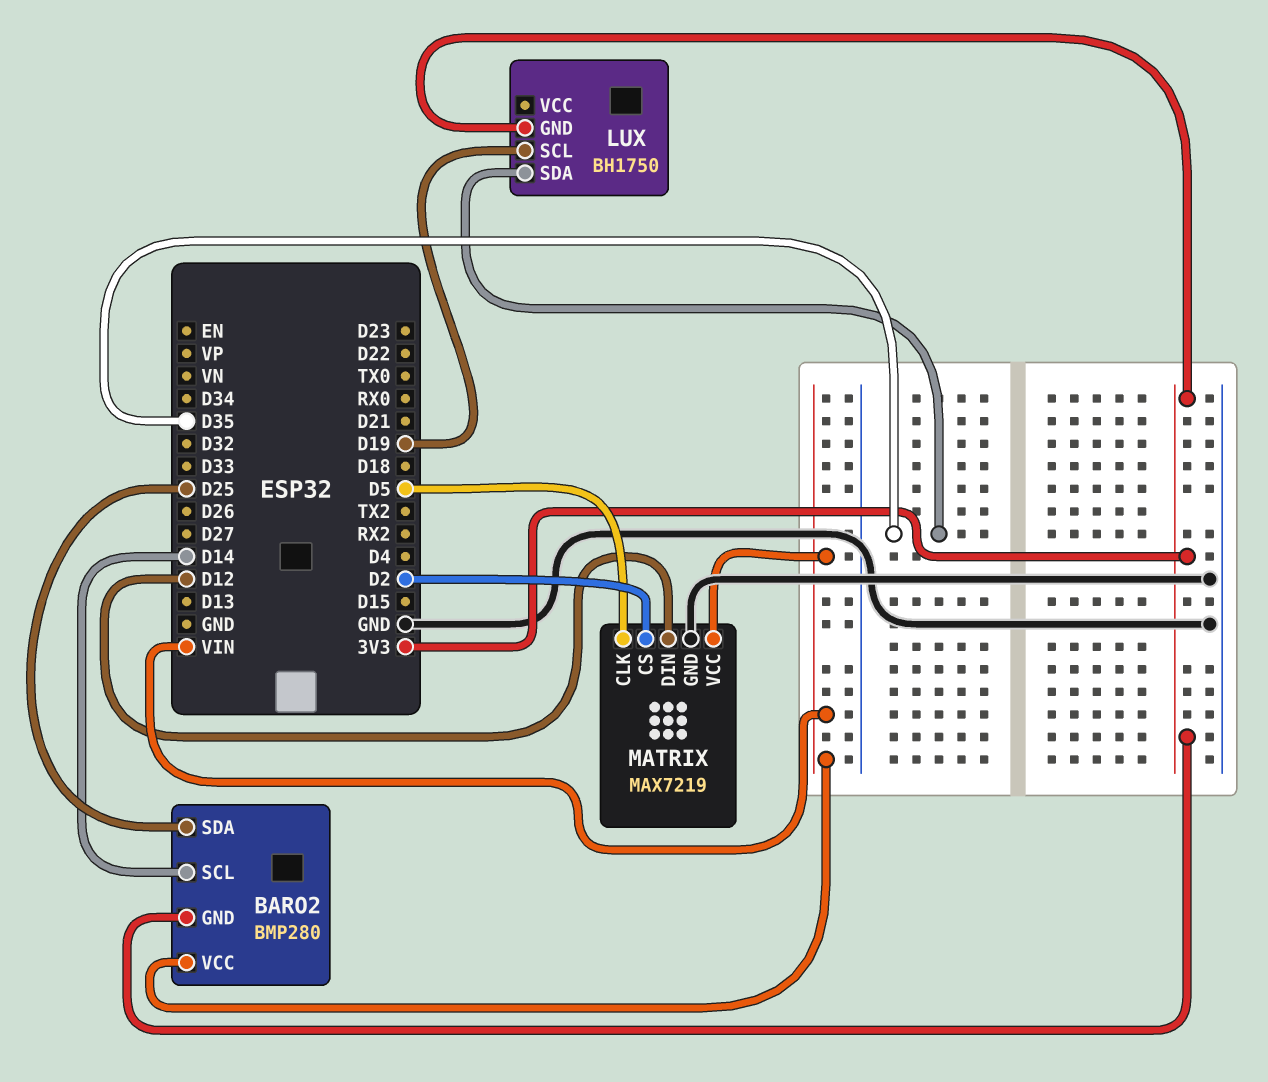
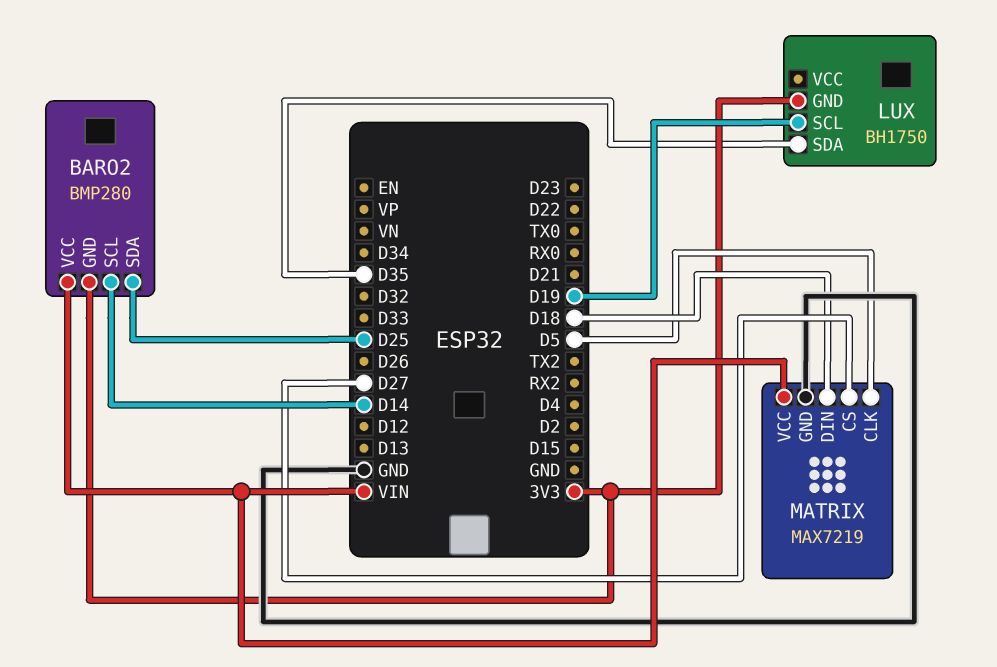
MATRIX pin CS: D2 -> D27
MATRIX pin DIN: D12 -> D18

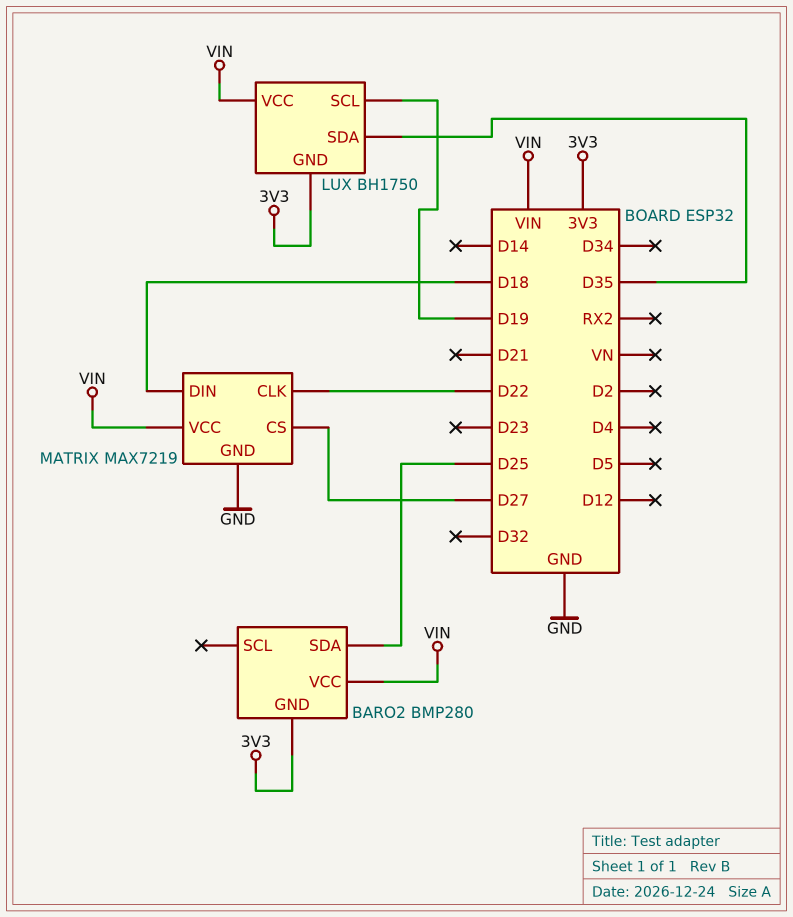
BARO2 pin SCL: D14 -> none
LUX pin VCC: none -> VIN
MATRIX pin CLK: D5 -> D22

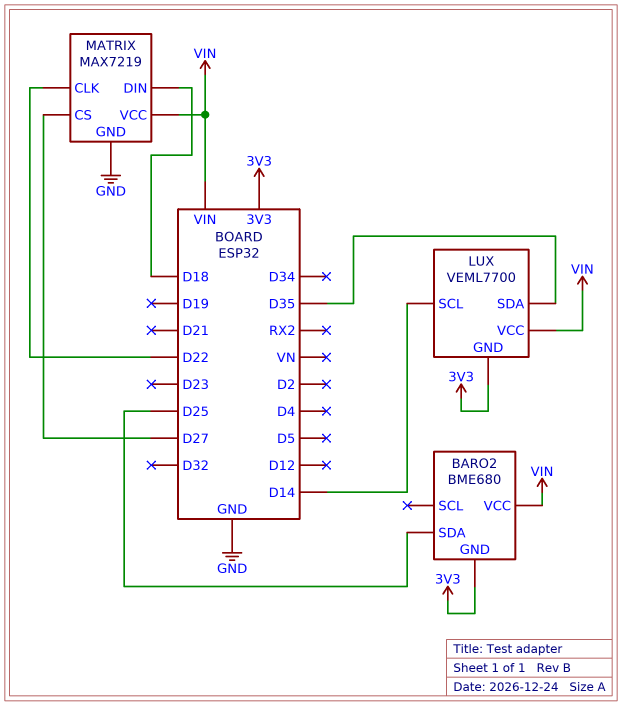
BARO2: BMP280 -> BME680
LUX: BH1750 -> VEML7700
LUX pin SCL: D19 -> D14

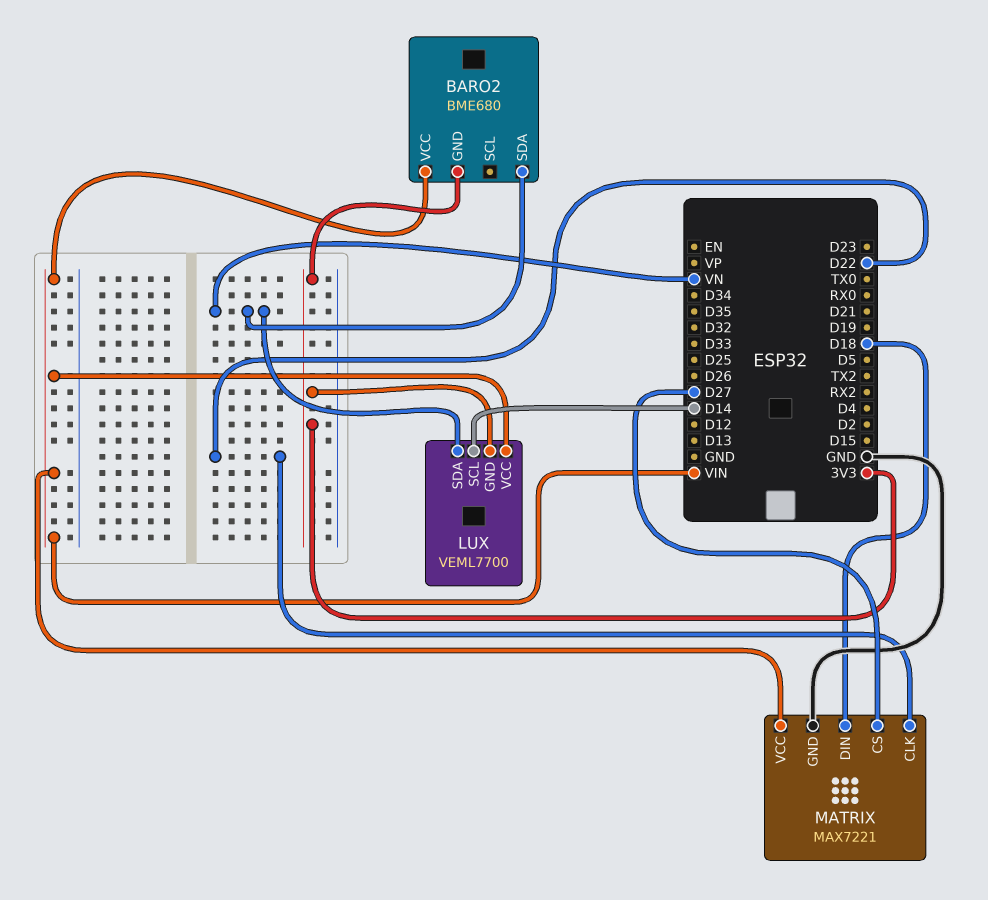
BARO2 pin SDA: D25 -> VN
LUX pin SDA: D35 -> VN
MATRIX: MAX7219 -> MAX7221

